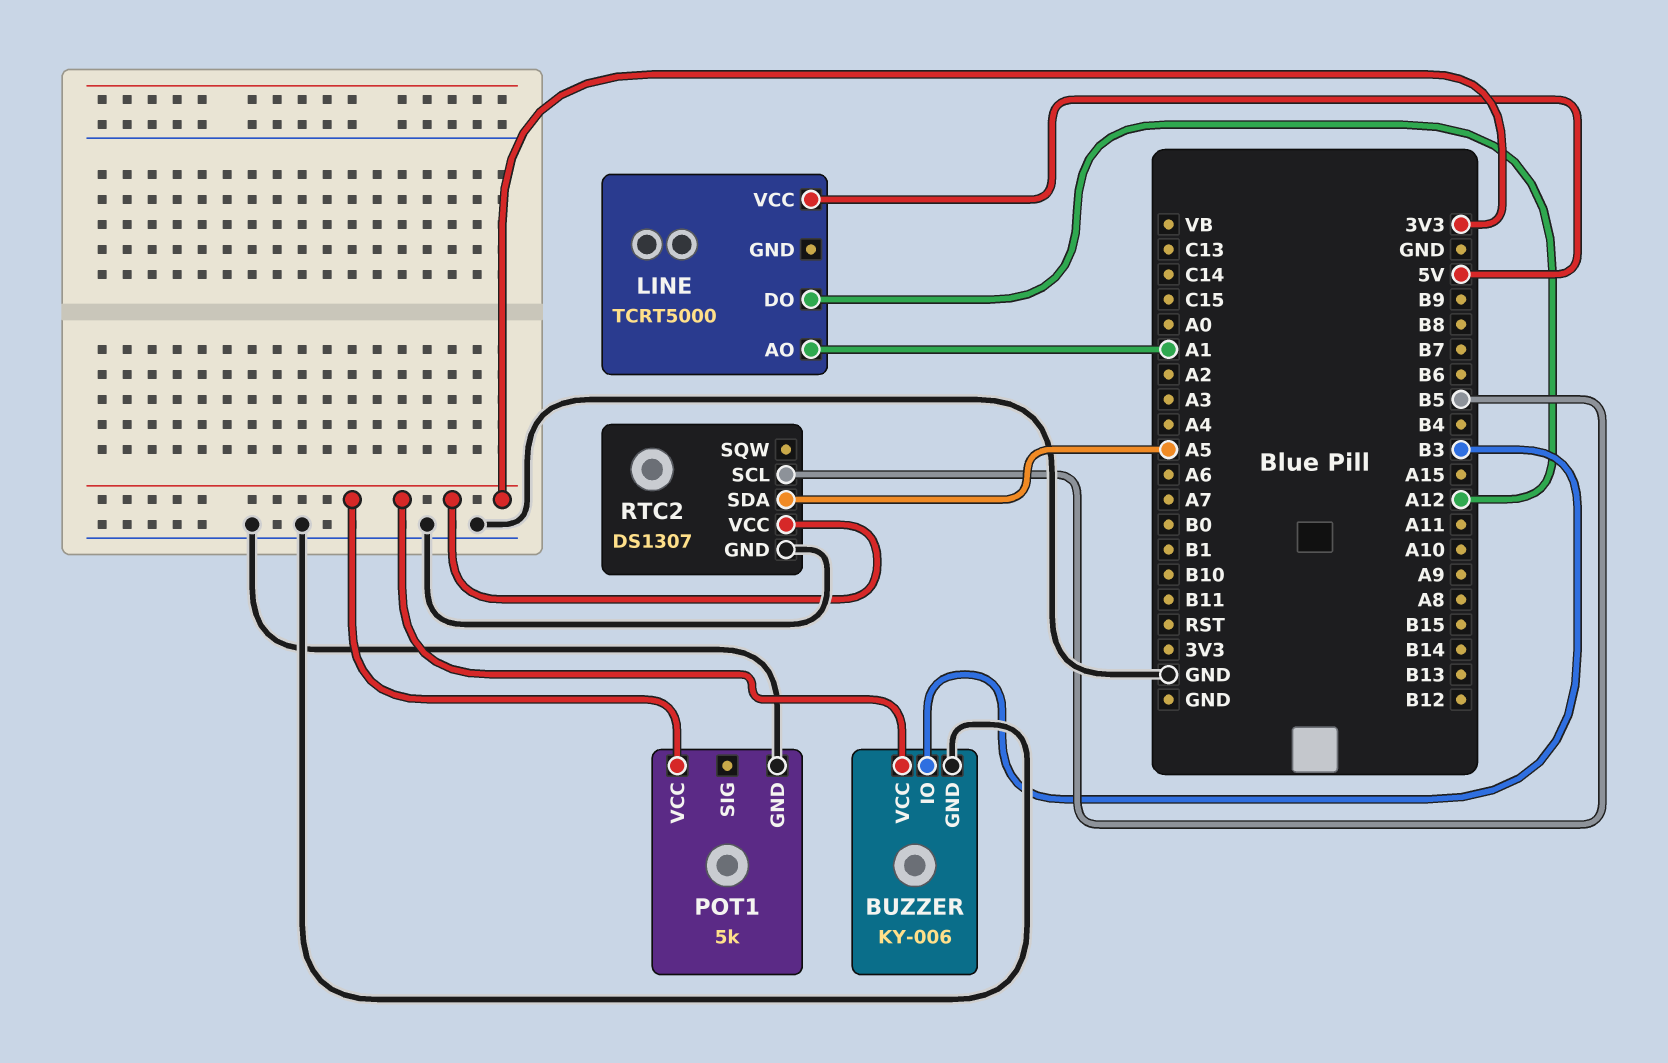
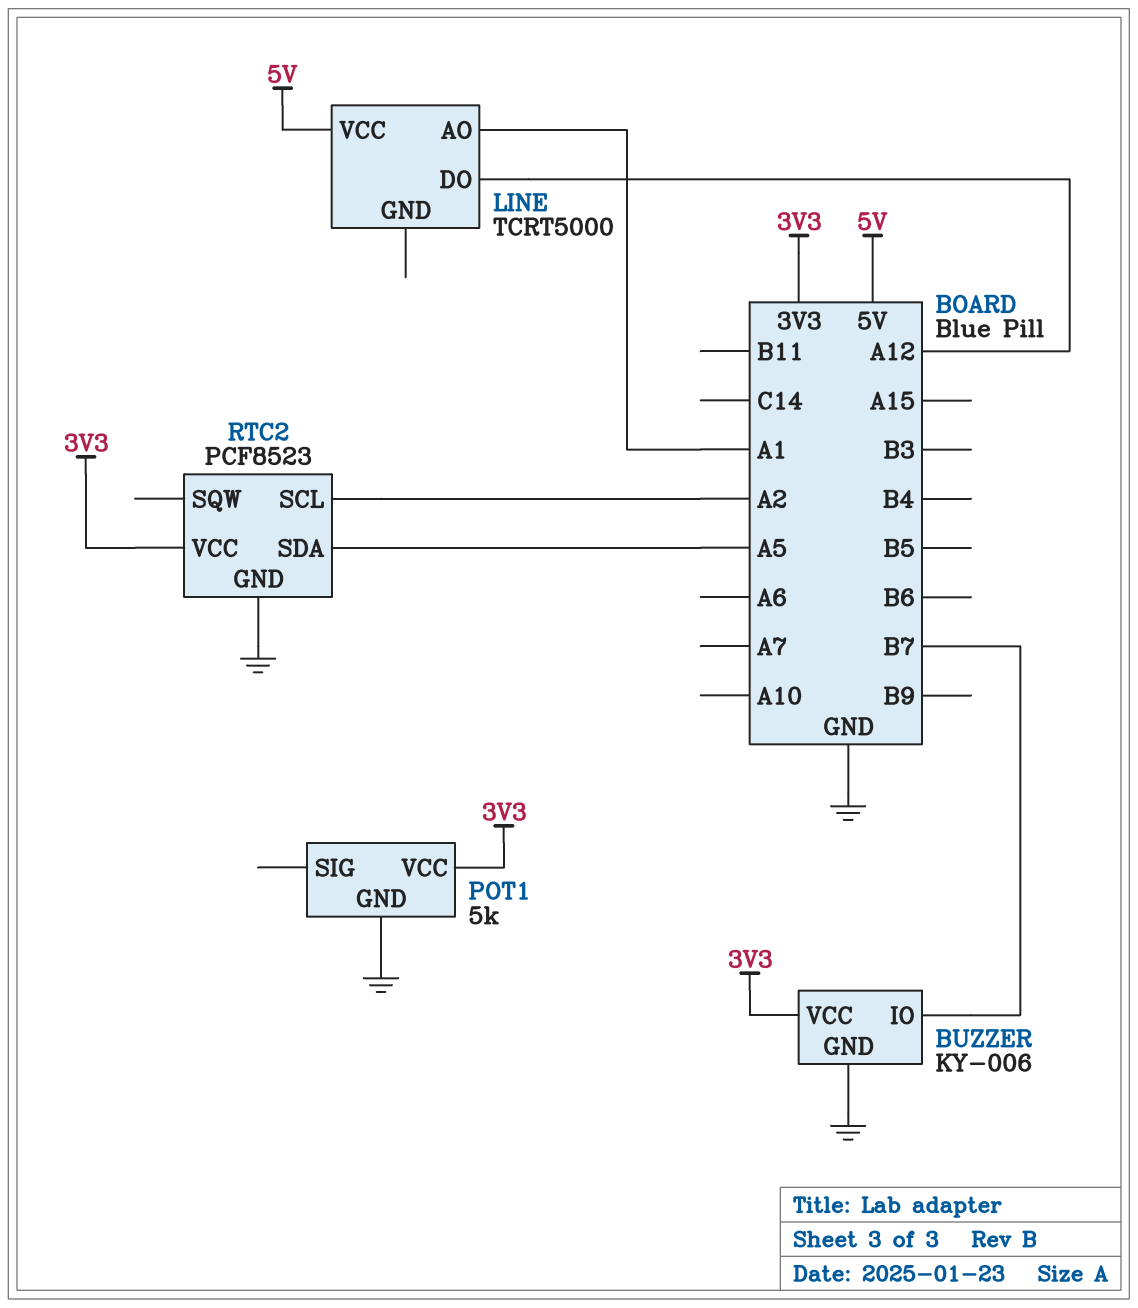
BUZZER pin IO: B3 -> B7
RTC2: DS1307 -> PCF8523
RTC2 pin SCL: B5 -> A2

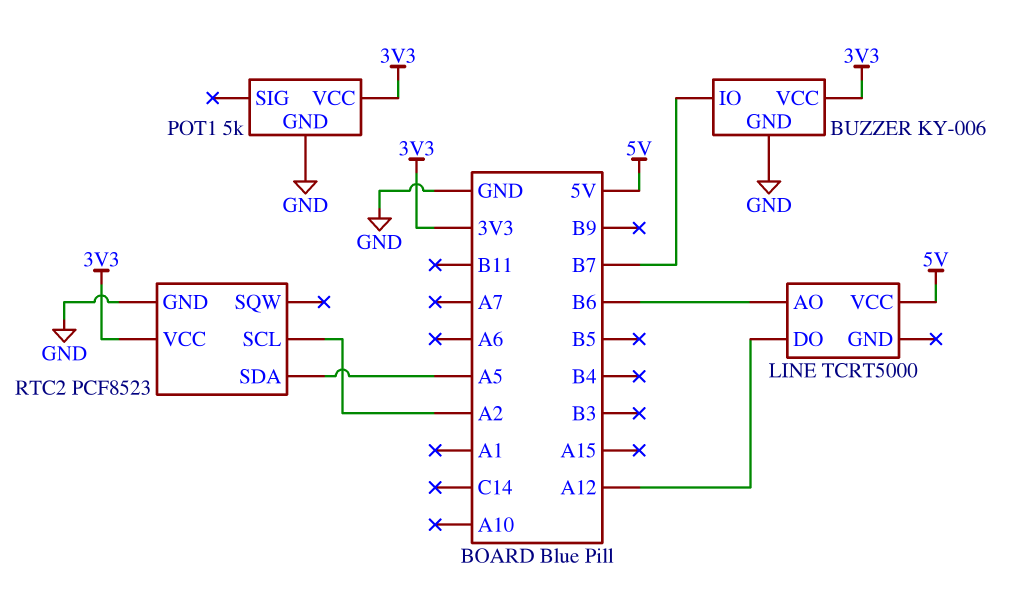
LINE pin AO: A1 -> B6

